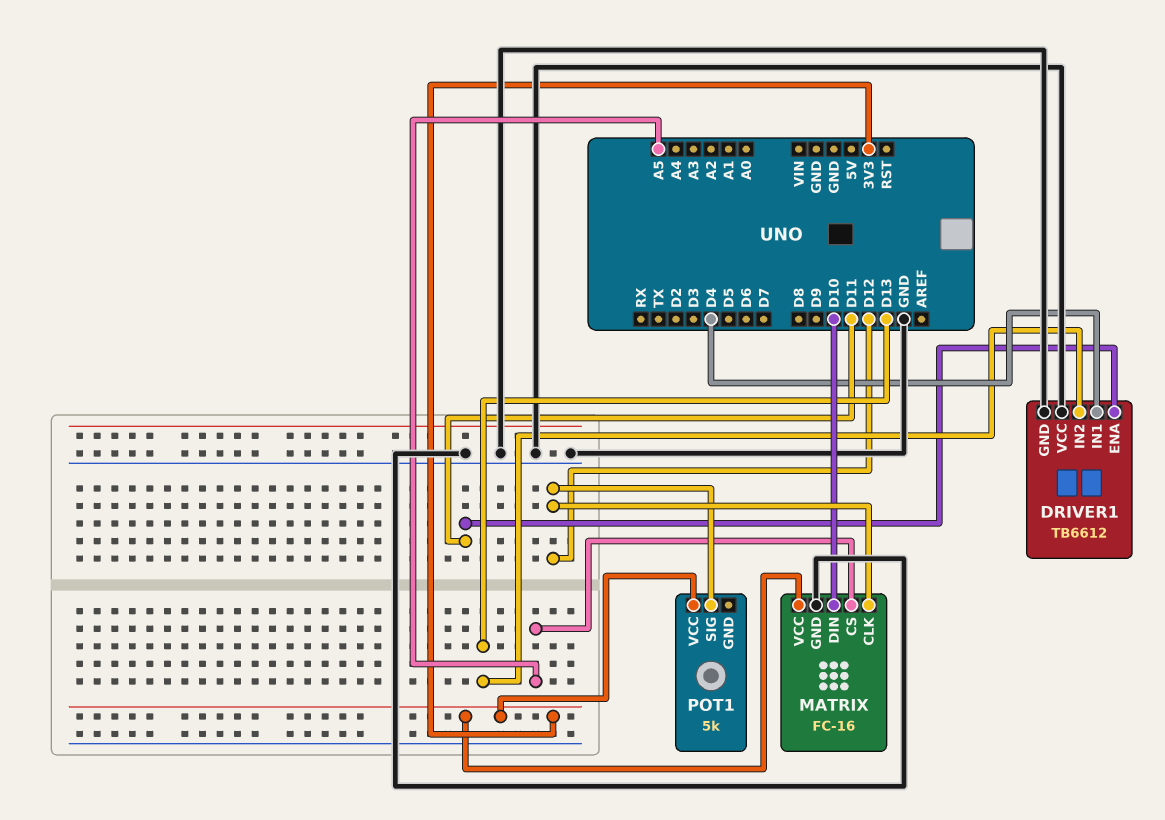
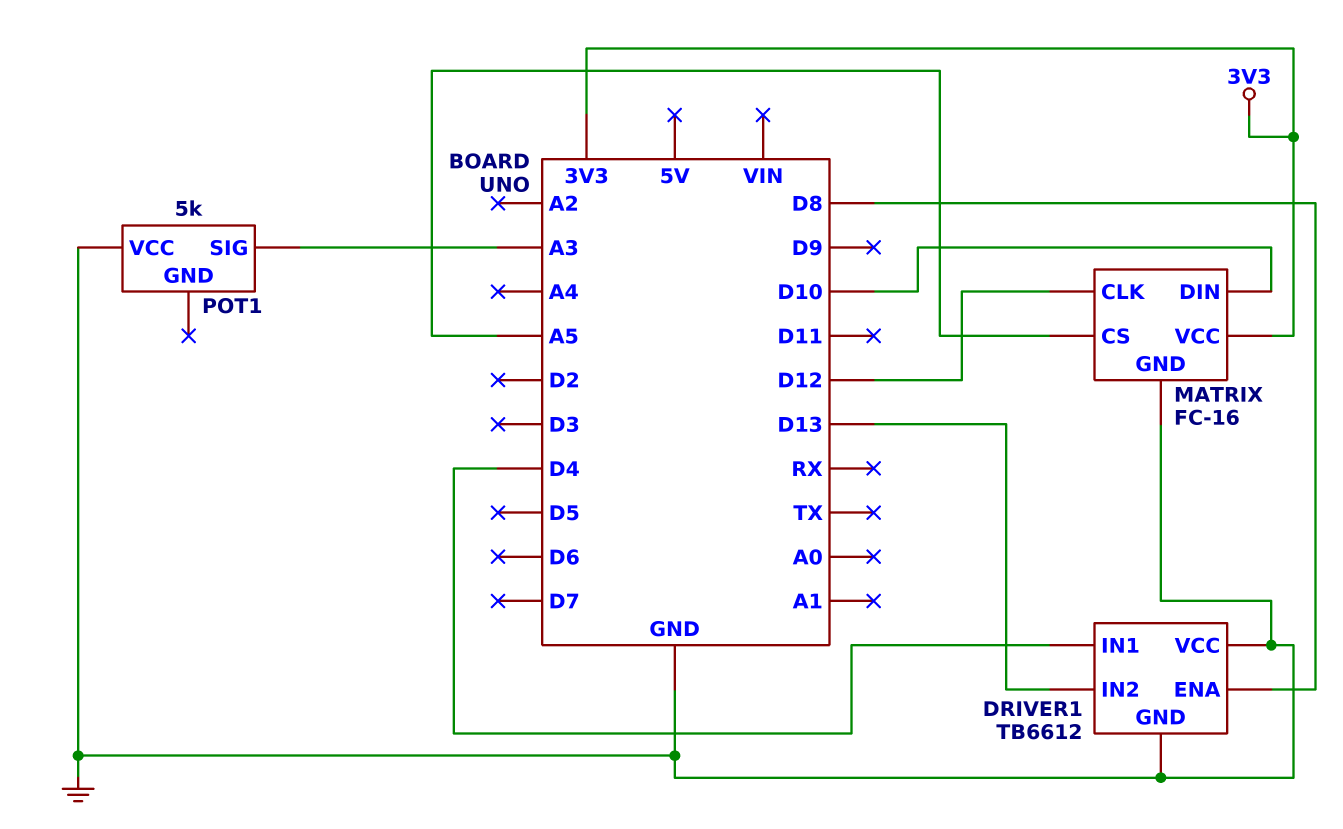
DRIVER1 pin ENA: D11 -> D8
POT1 pin SIG: D12 -> A3
POT1 pin VCC: 3V3 -> GND

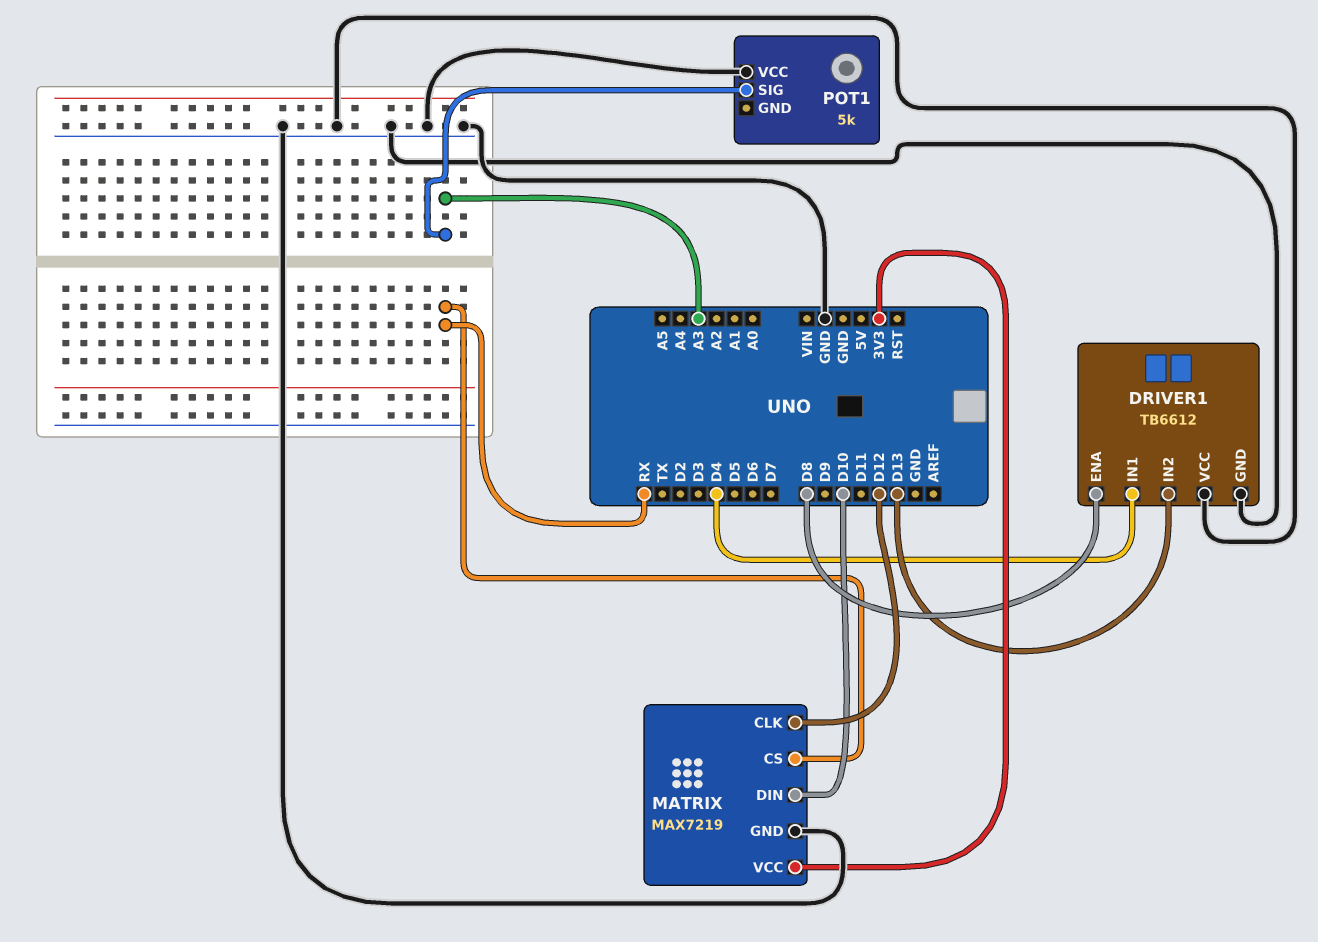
MATRIX: FC-16 -> MAX7219
MATRIX pin CS: A5 -> RX

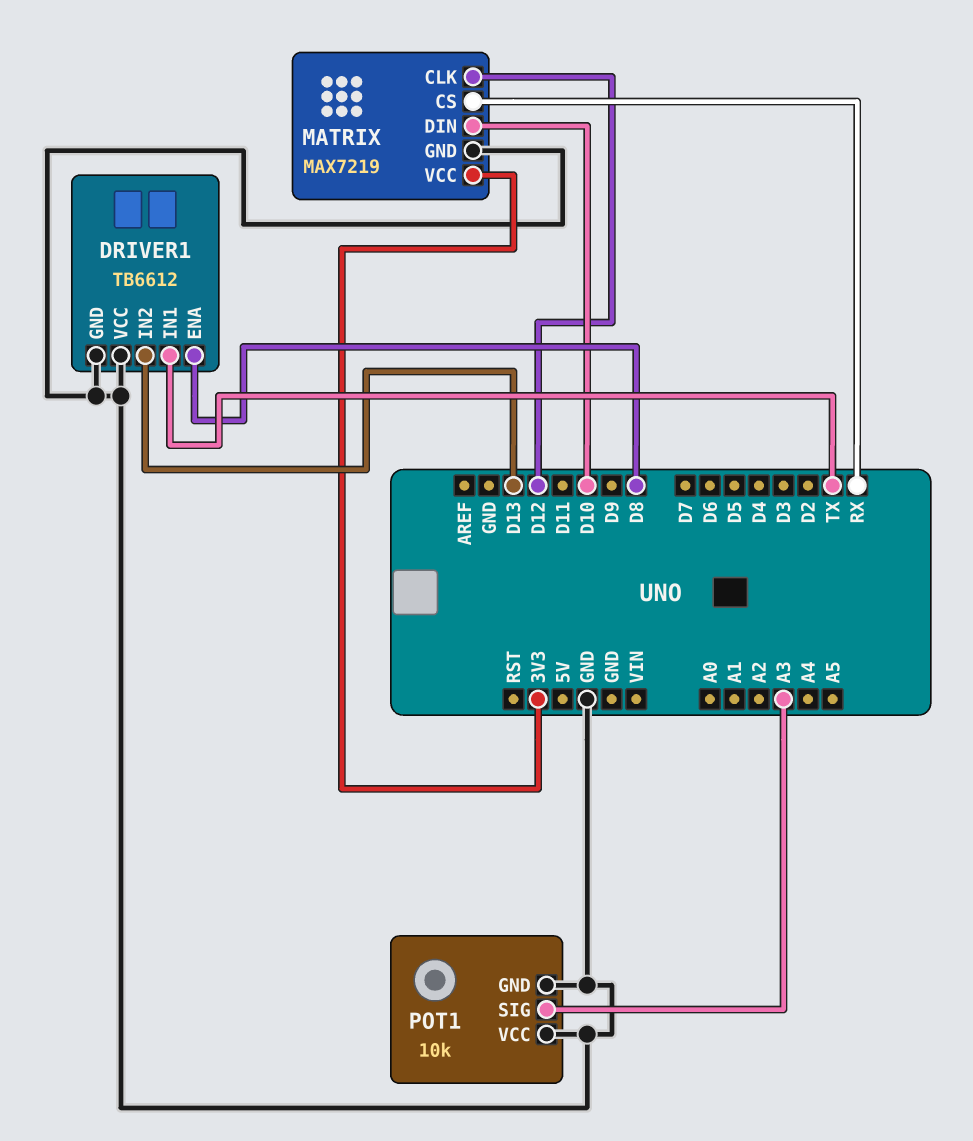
DRIVER1 pin IN1: D4 -> TX
POT1: 5k -> 10k
POT1 pin GND: none -> GND

